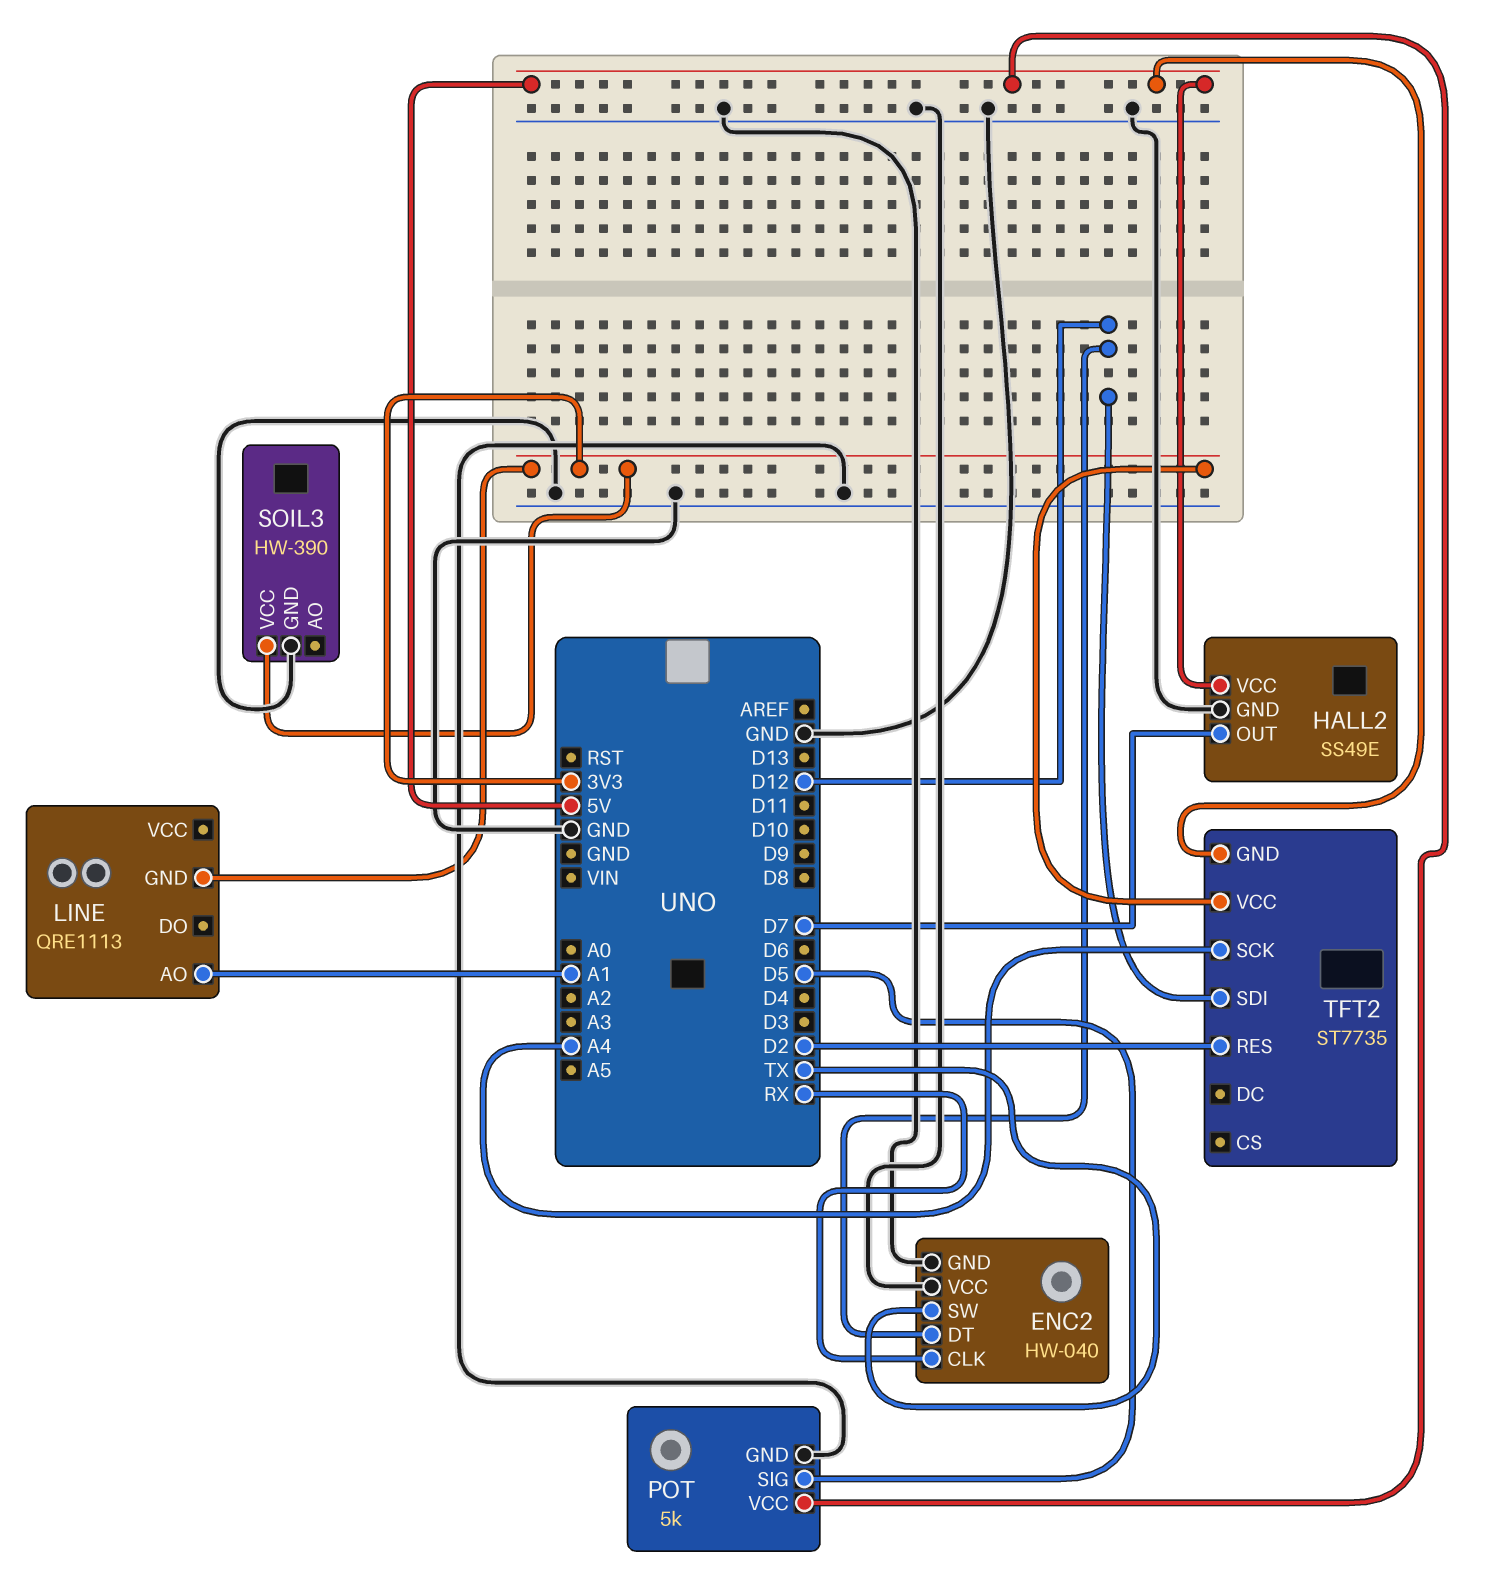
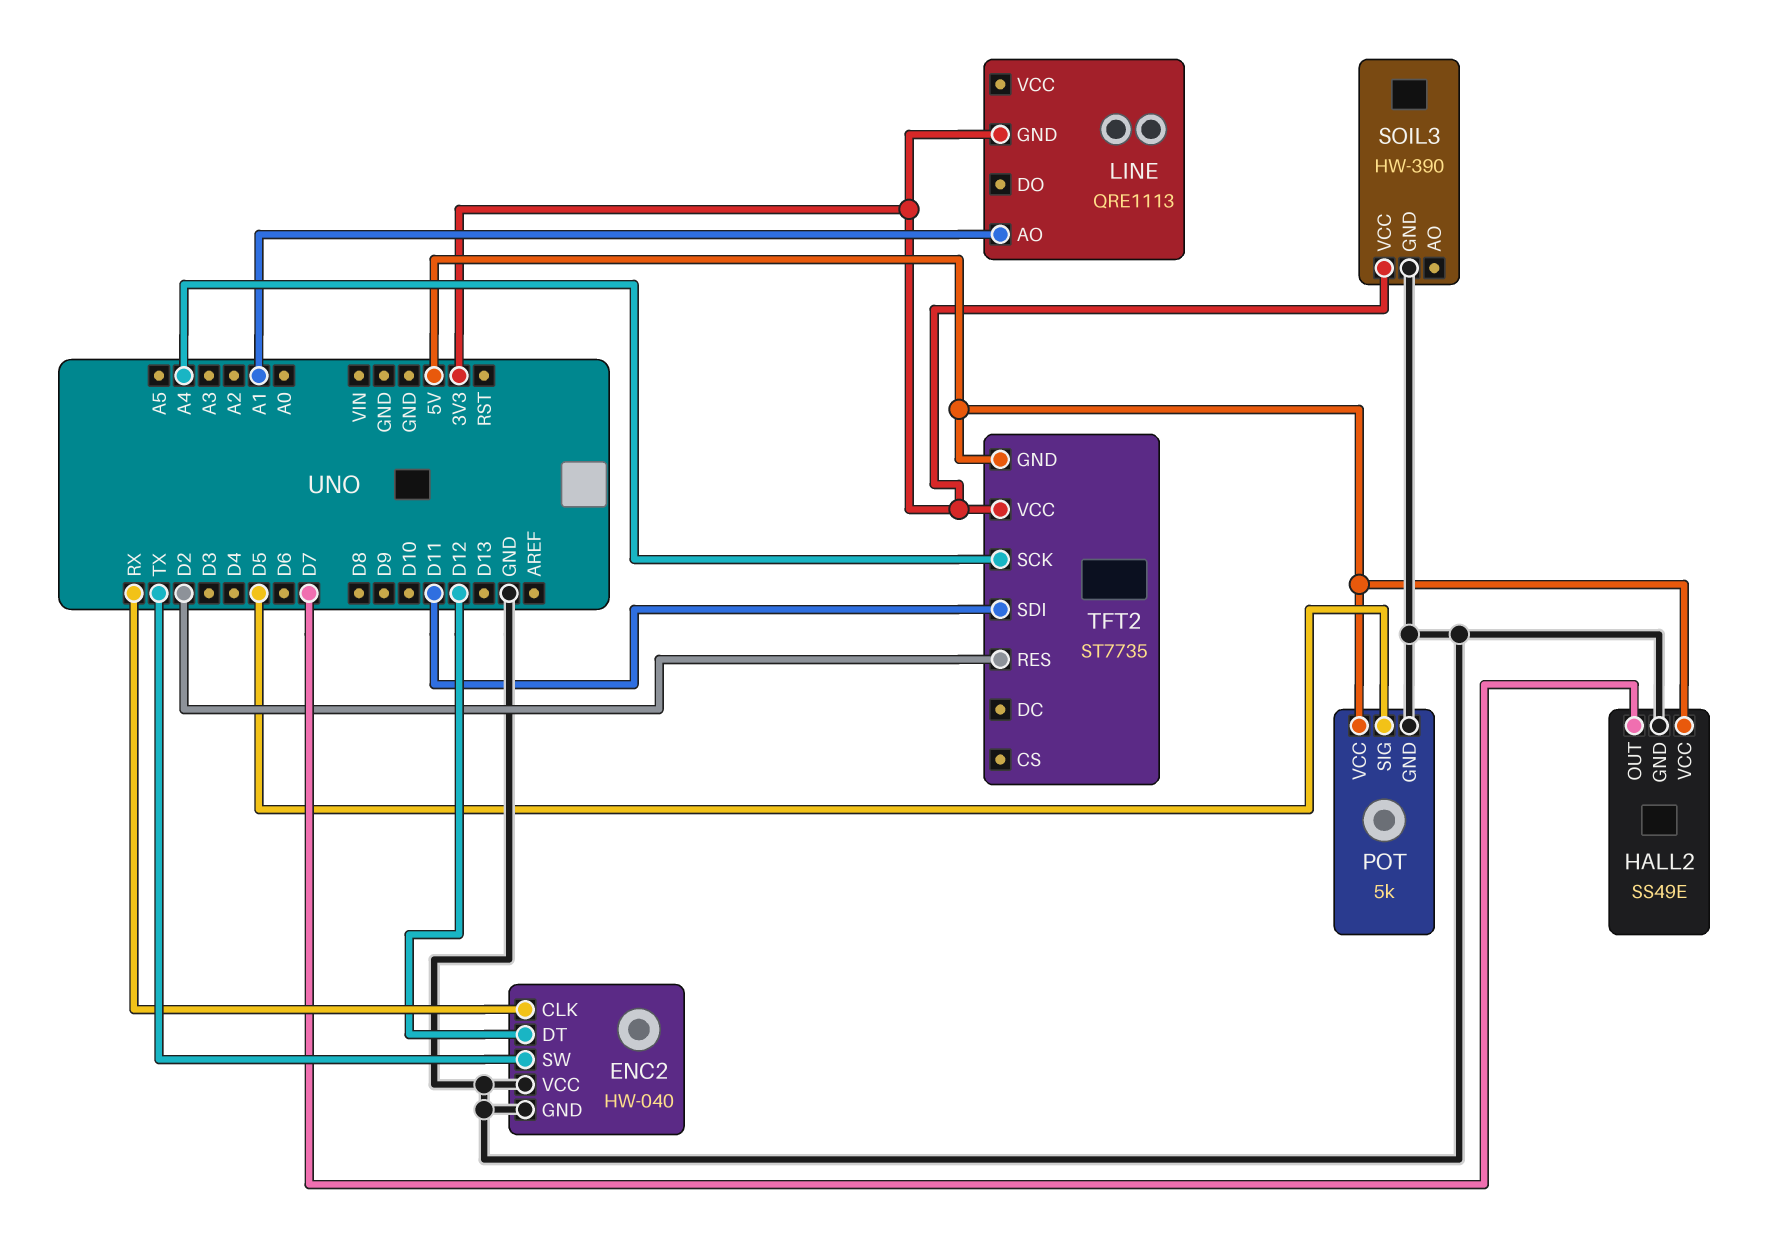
TFT2 pin SDI: D12 -> D11

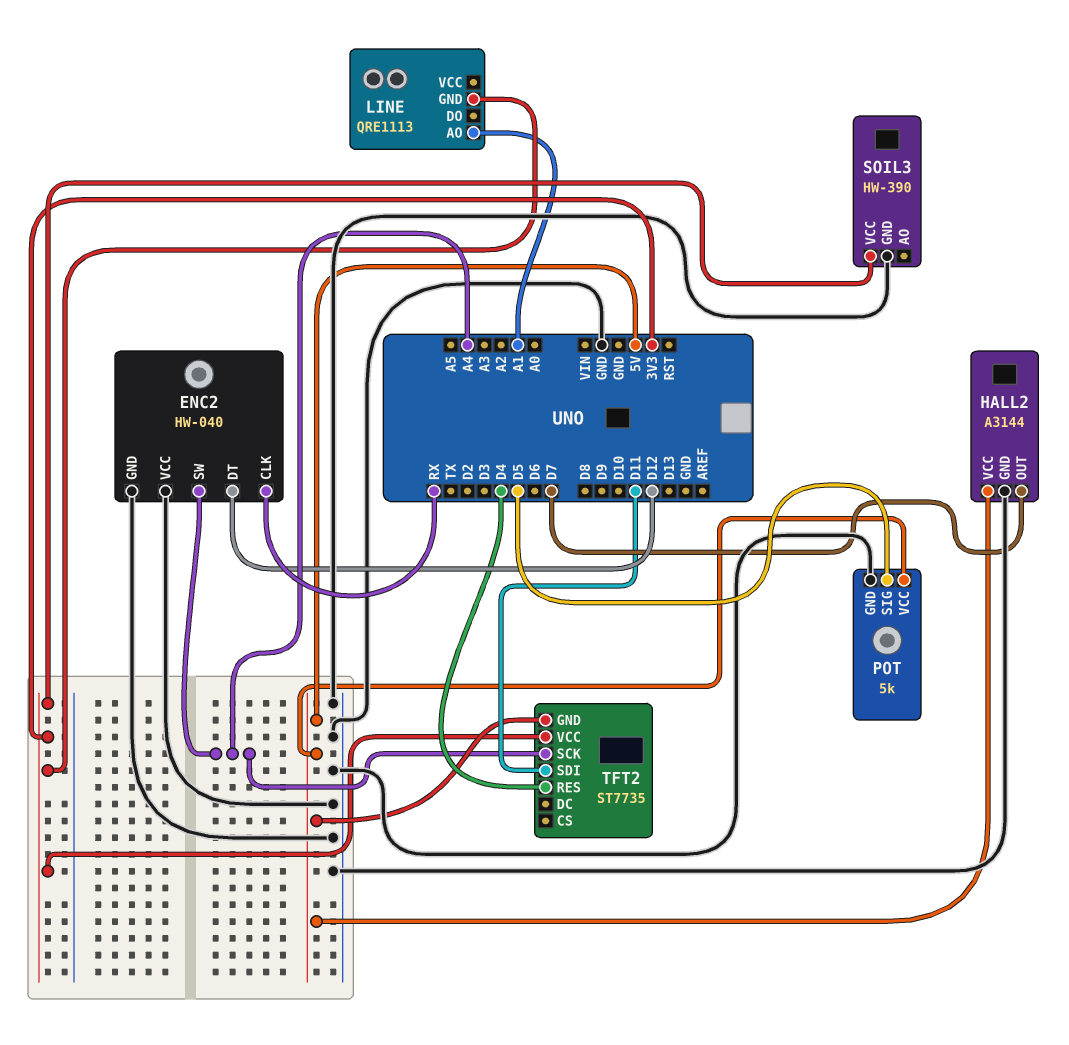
ENC2 pin SW: TX -> A4
HALL2: SS49E -> A3144
TFT2 pin RES: D2 -> D4

